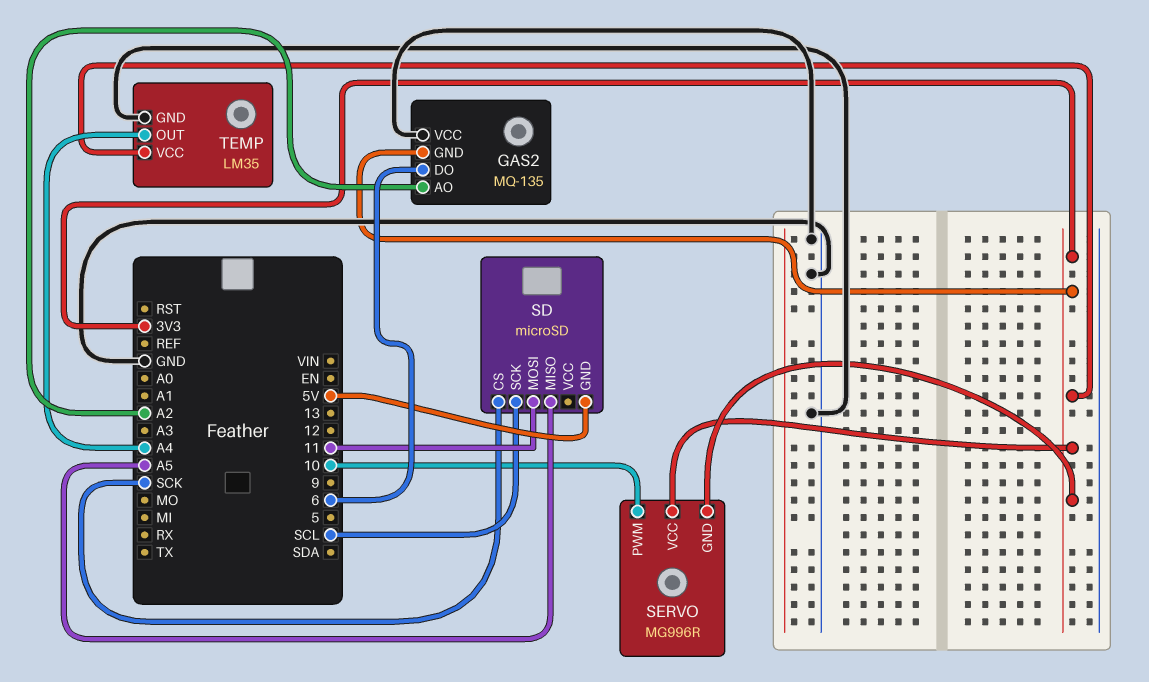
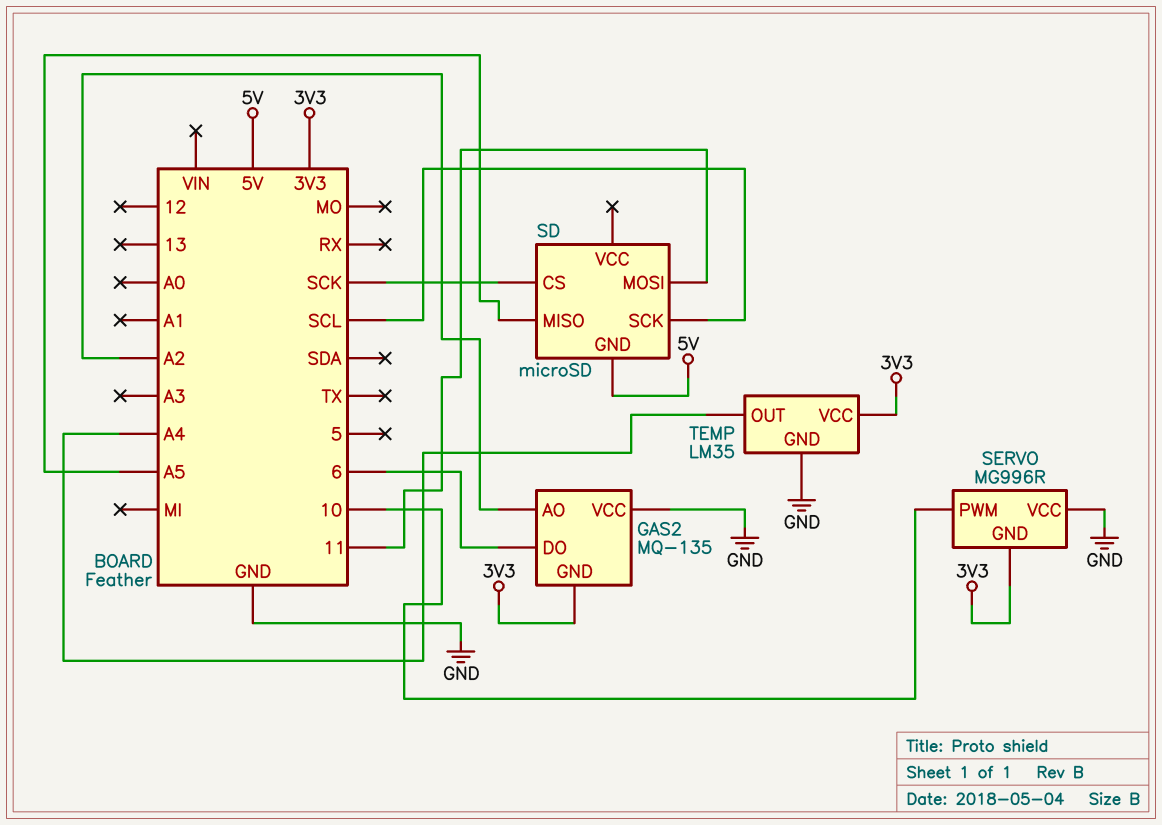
SERVO pin VCC: 3V3 -> GND

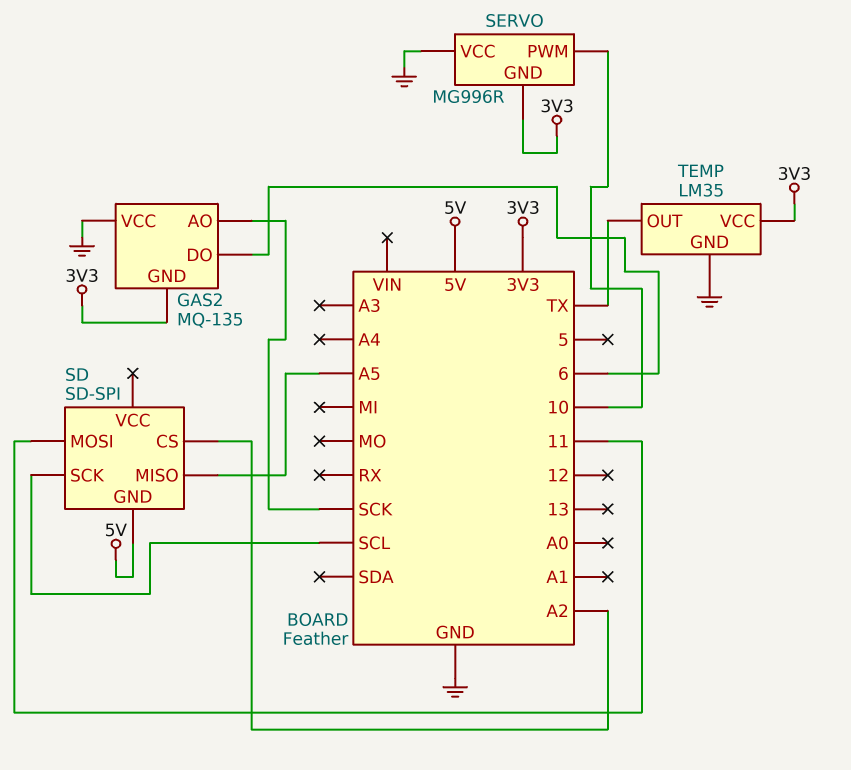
GAS2 pin AO: A2 -> SCK
SD: microSD -> SD-SPI
SD pin CS: SCK -> A2
TEMP pin OUT: A4 -> TX

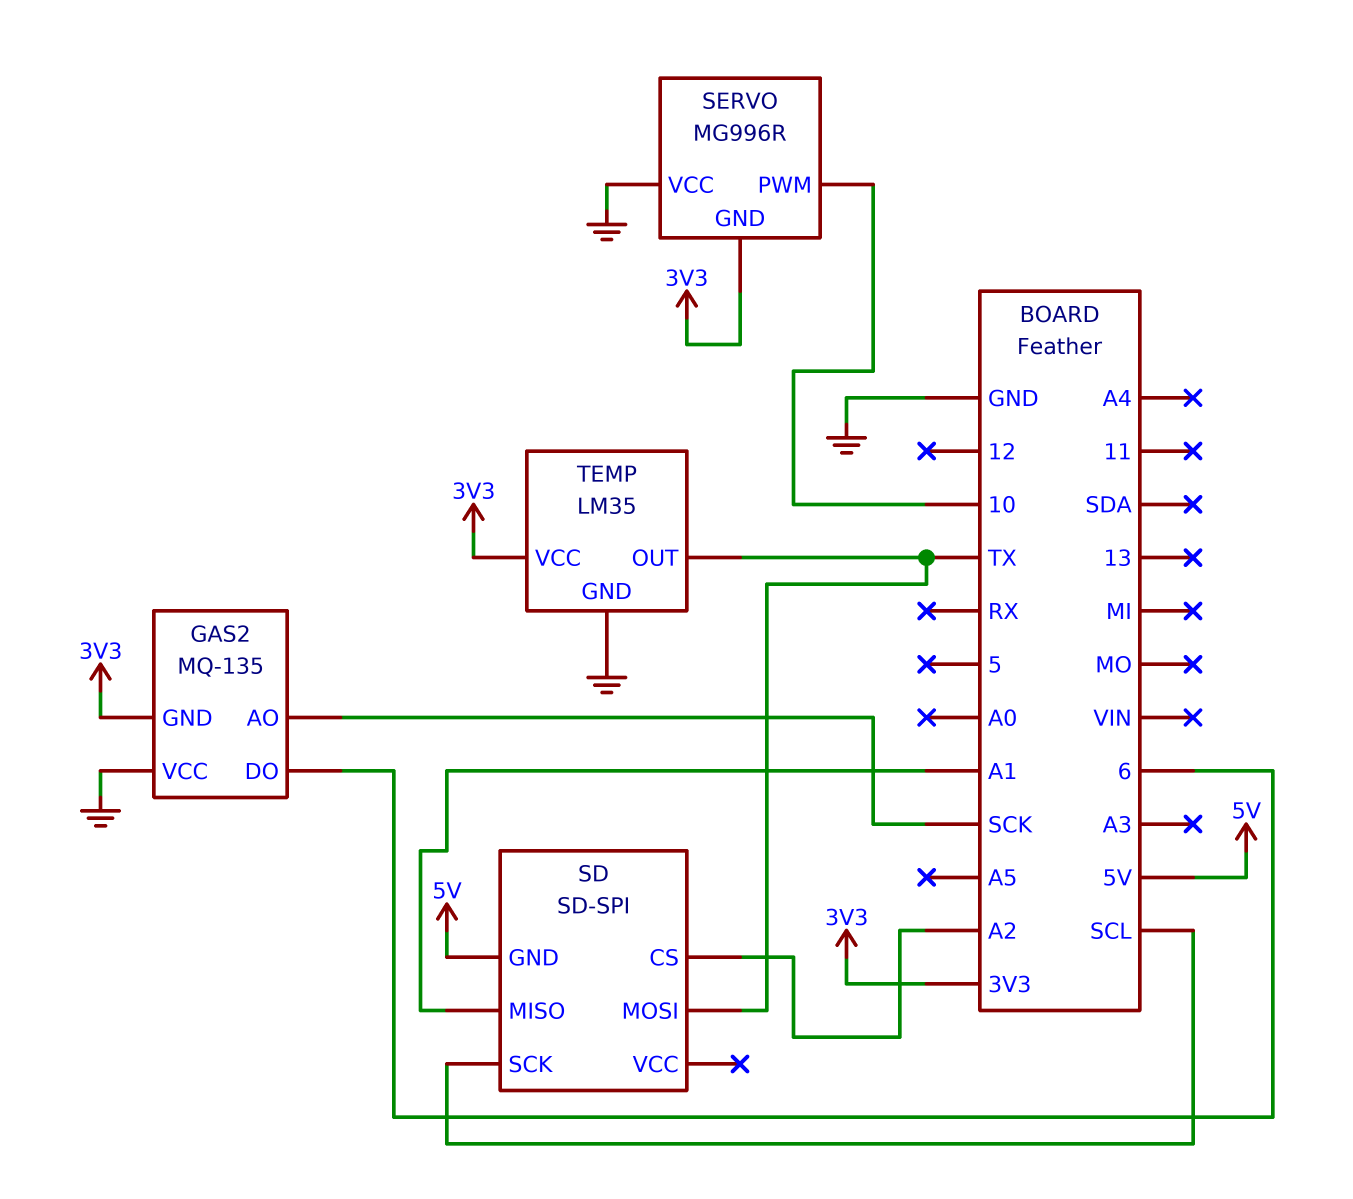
SD pin MISO: A5 -> A1
SD pin MOSI: 11 -> TX

